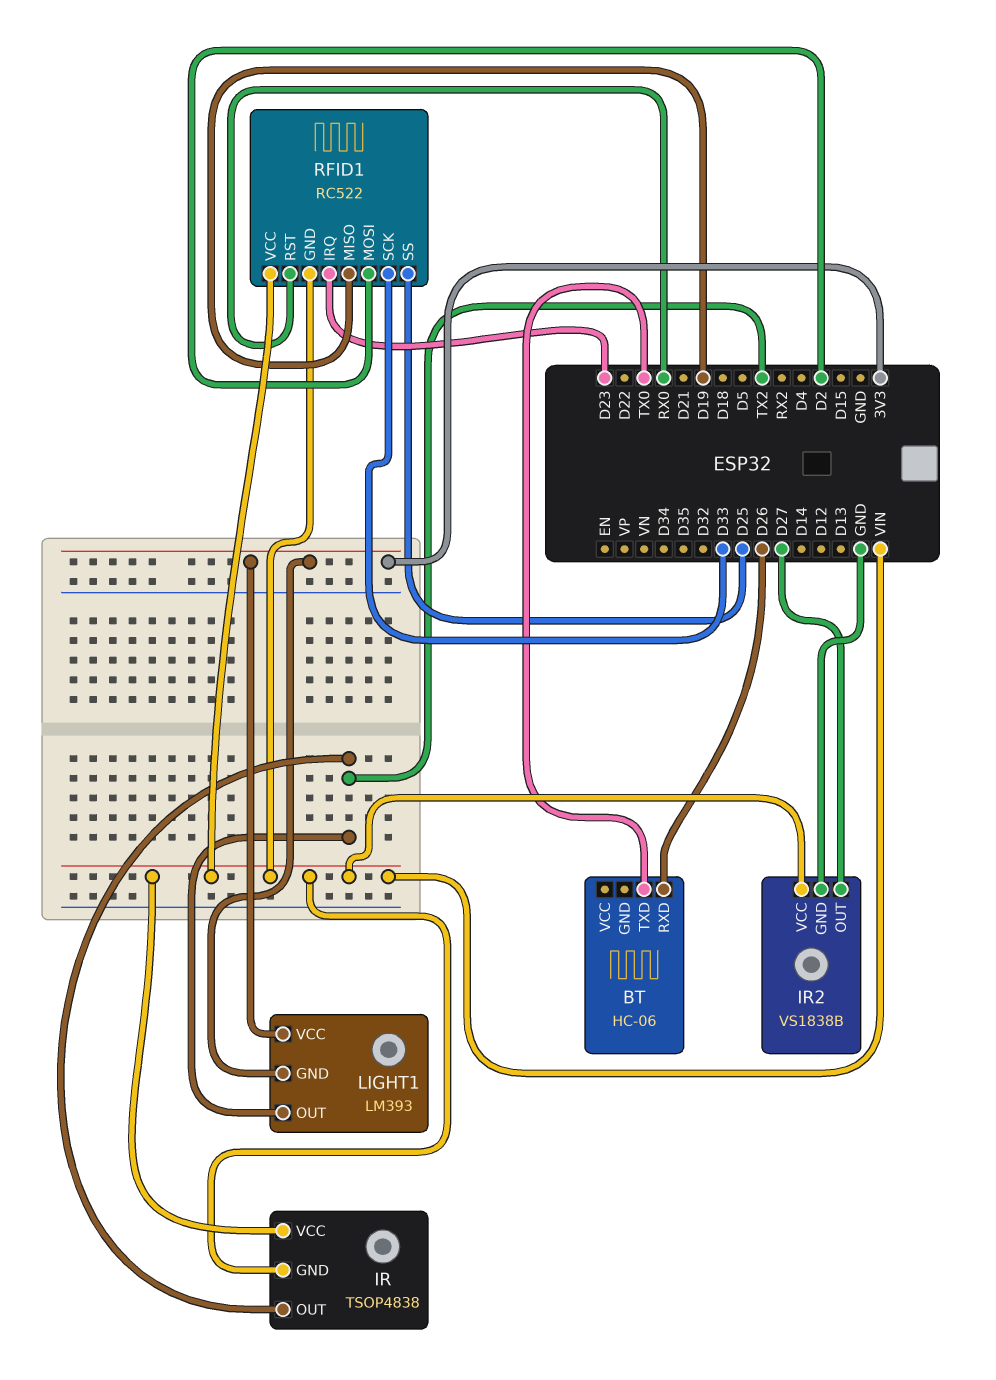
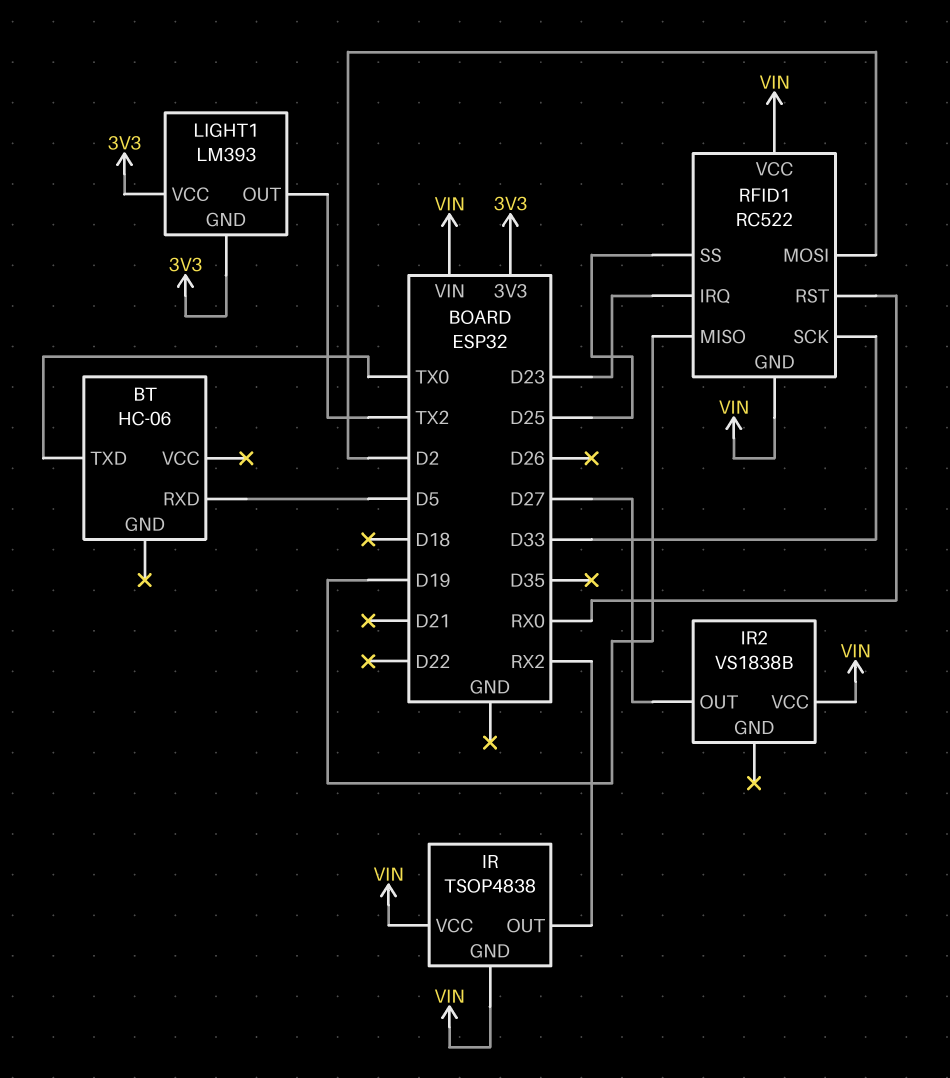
BT pin RXD: D26 -> D5
IR pin OUT: TX2 -> RX2
IR2 pin GND: GND -> none

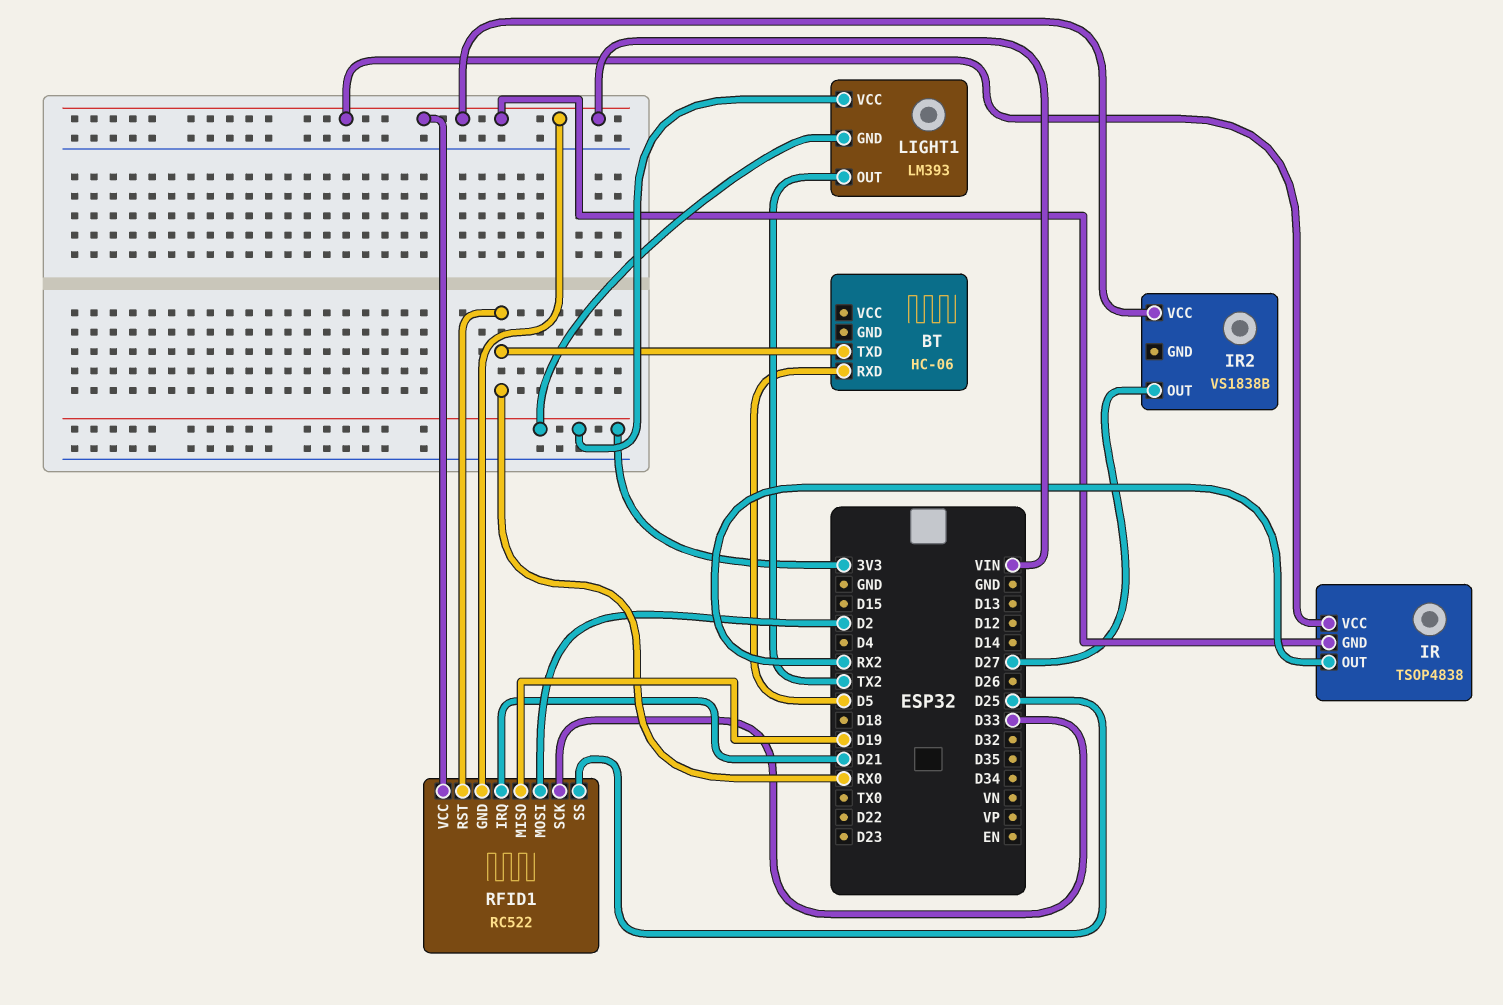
BT pin TXD: TX0 -> RX0
RFID1 pin IRQ: D23 -> D21

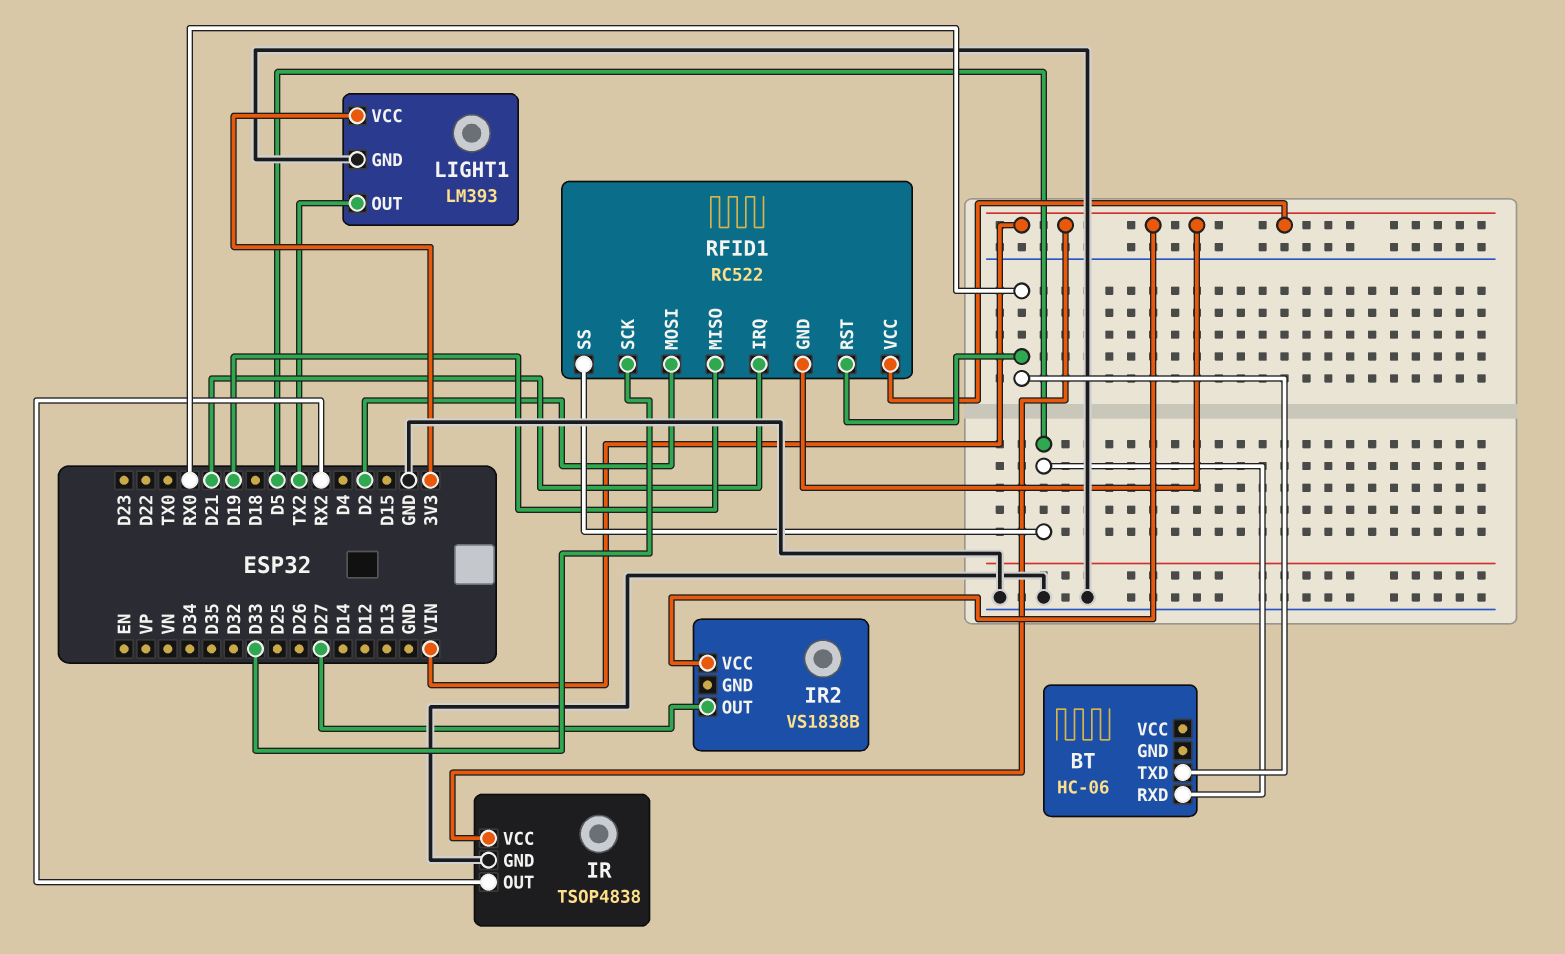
IR pin GND: VIN -> GND
LIGHT1 pin GND: 3V3 -> GND
RFID1 pin SS: D25 -> D5

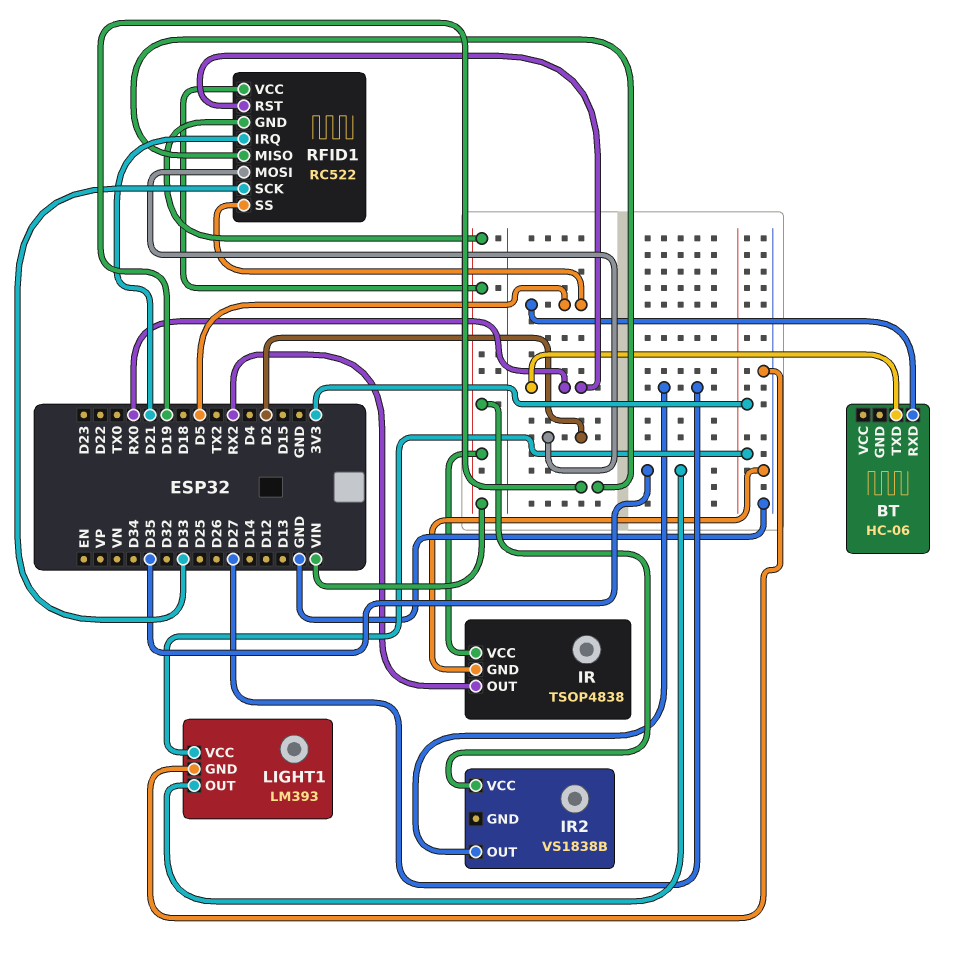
LIGHT1 pin OUT: TX2 -> D35

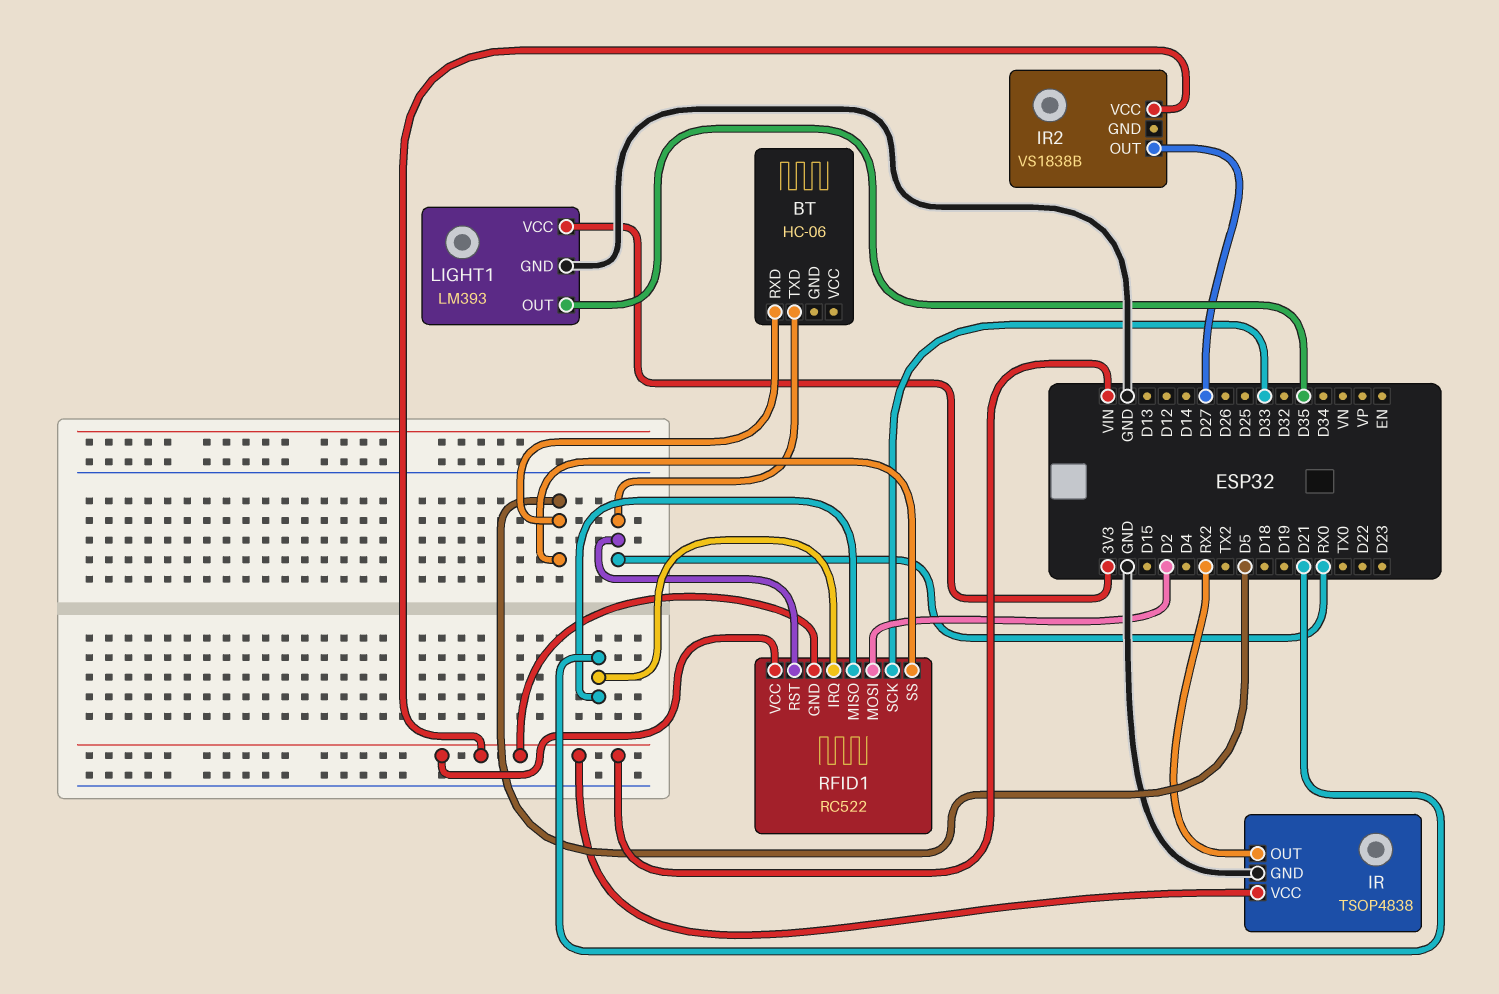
RFID1 pin MISO: D19 -> D21

